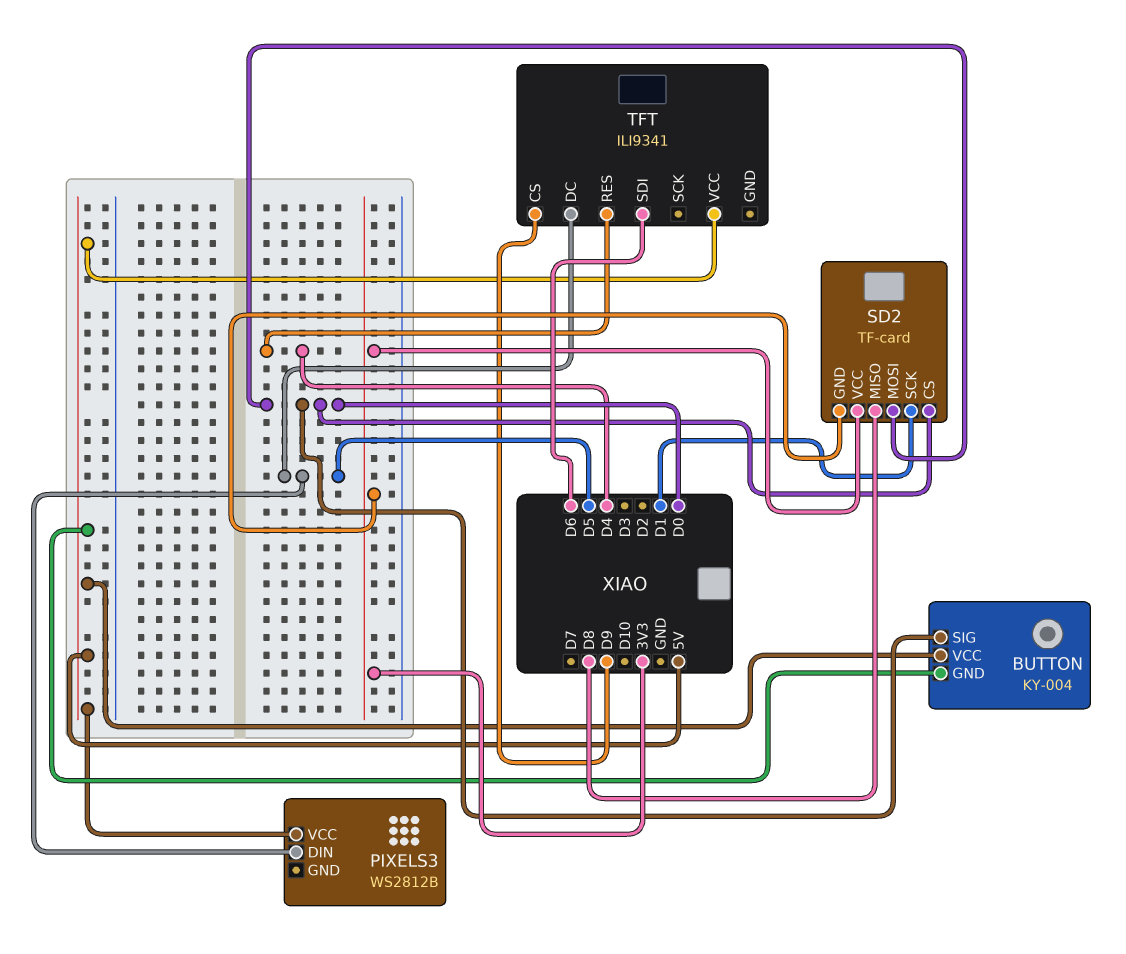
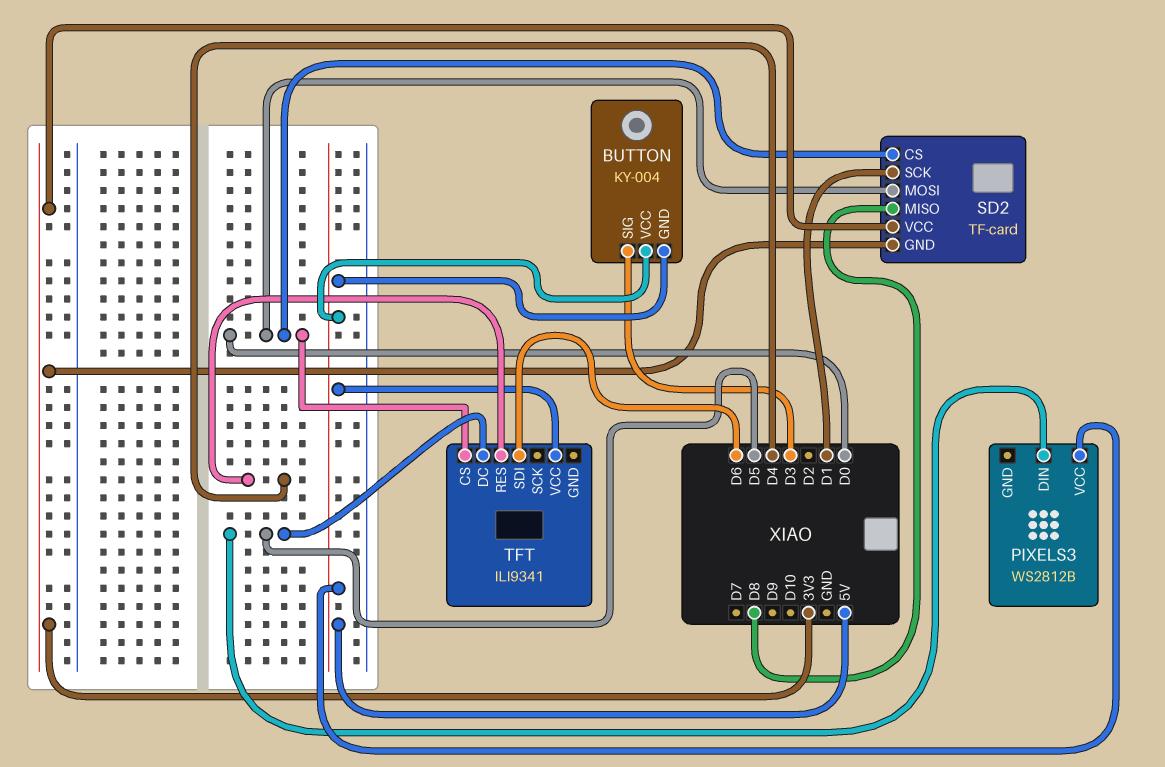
BUTTON pin SIG: D0 -> D3
TFT pin CS: D9 -> D0

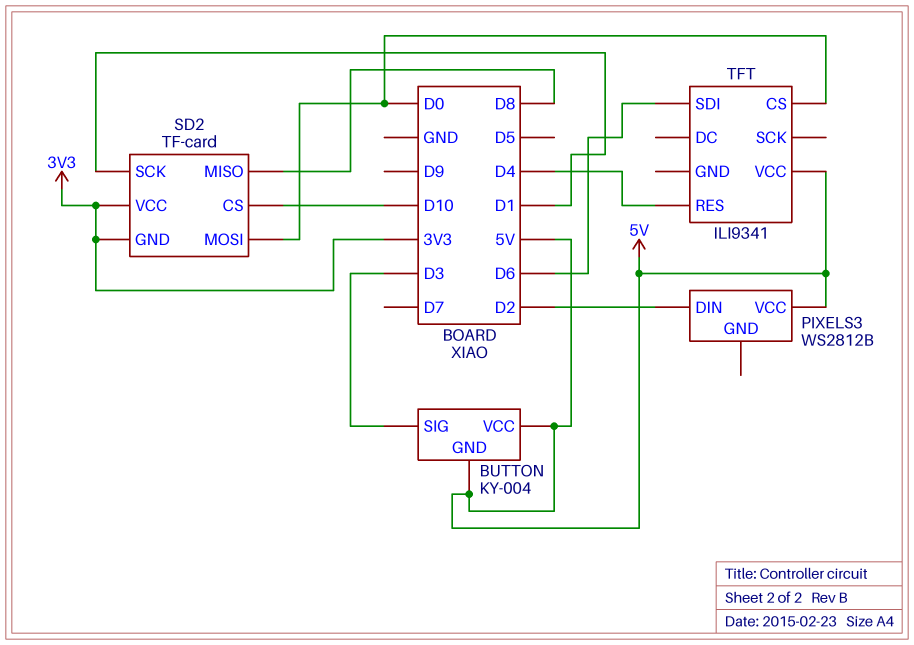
PIXELS3 pin DIN: D5 -> D2
SD2 pin CS: D0 -> D10
TFT pin DC: D5 -> none

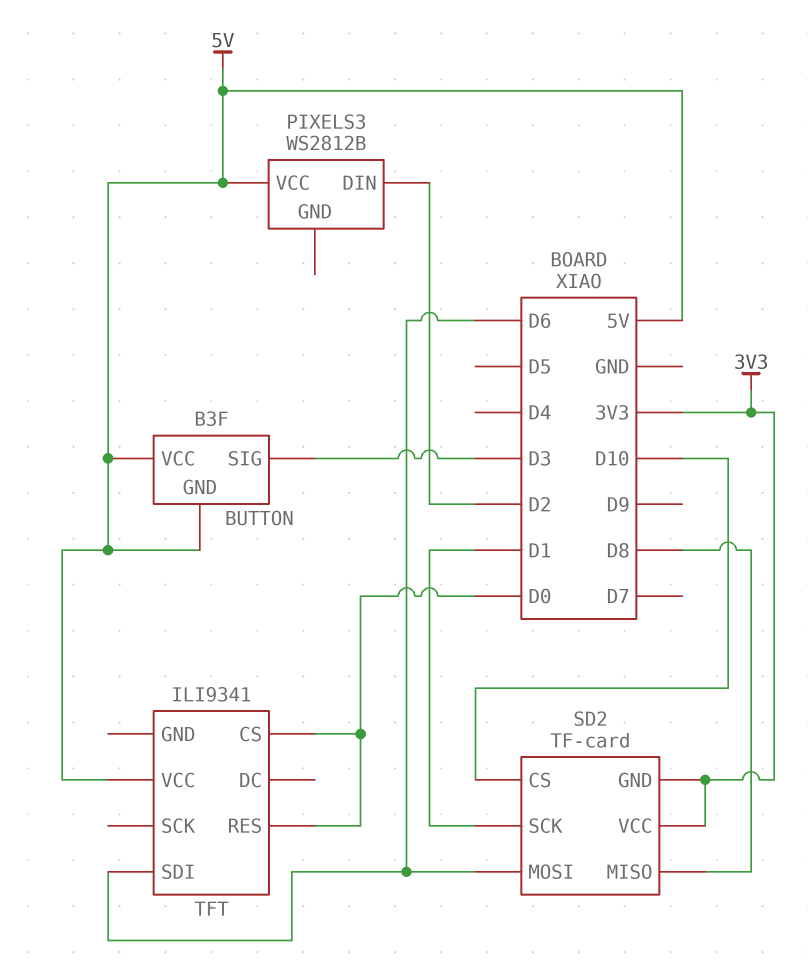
BUTTON: KY-004 -> B3F
SD2 pin MOSI: D0 -> D6
TFT pin RES: D4 -> D0

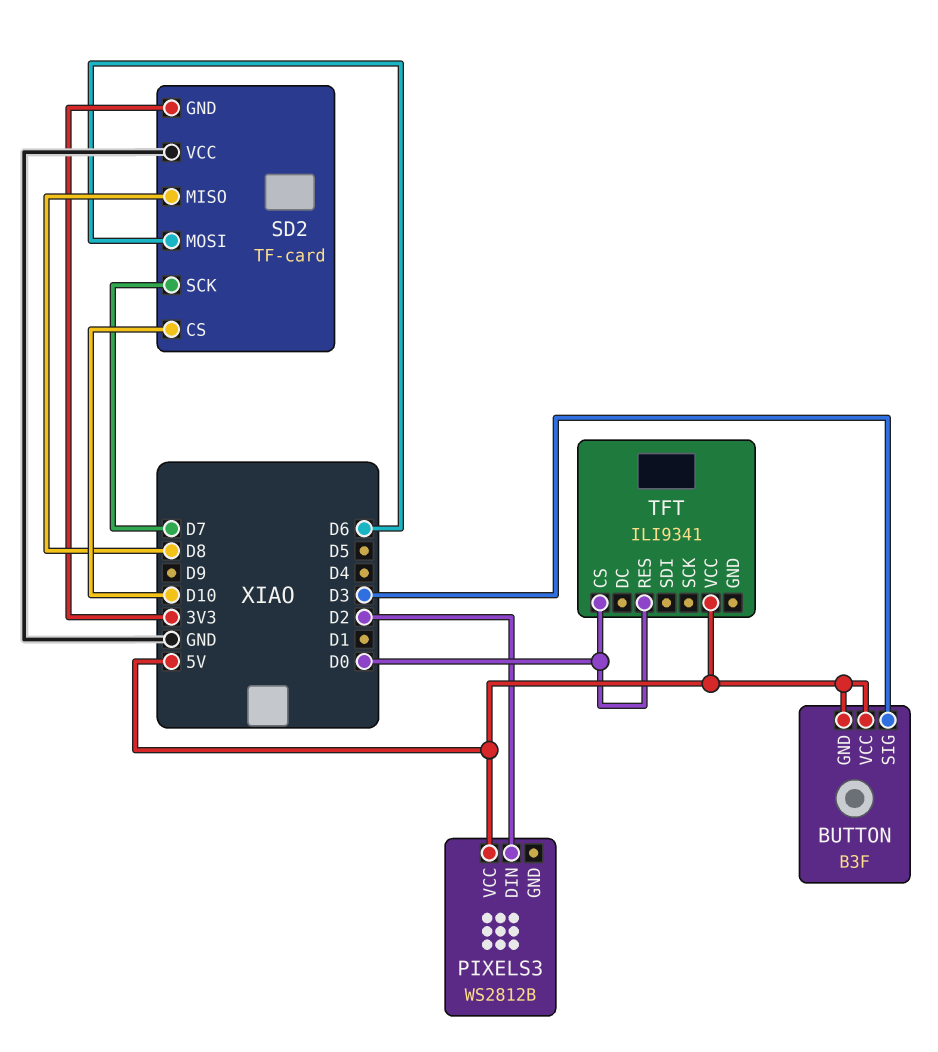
SD2 pin SCK: D1 -> D7
SD2 pin VCC: 3V3 -> GND
TFT pin SDI: D6 -> none

